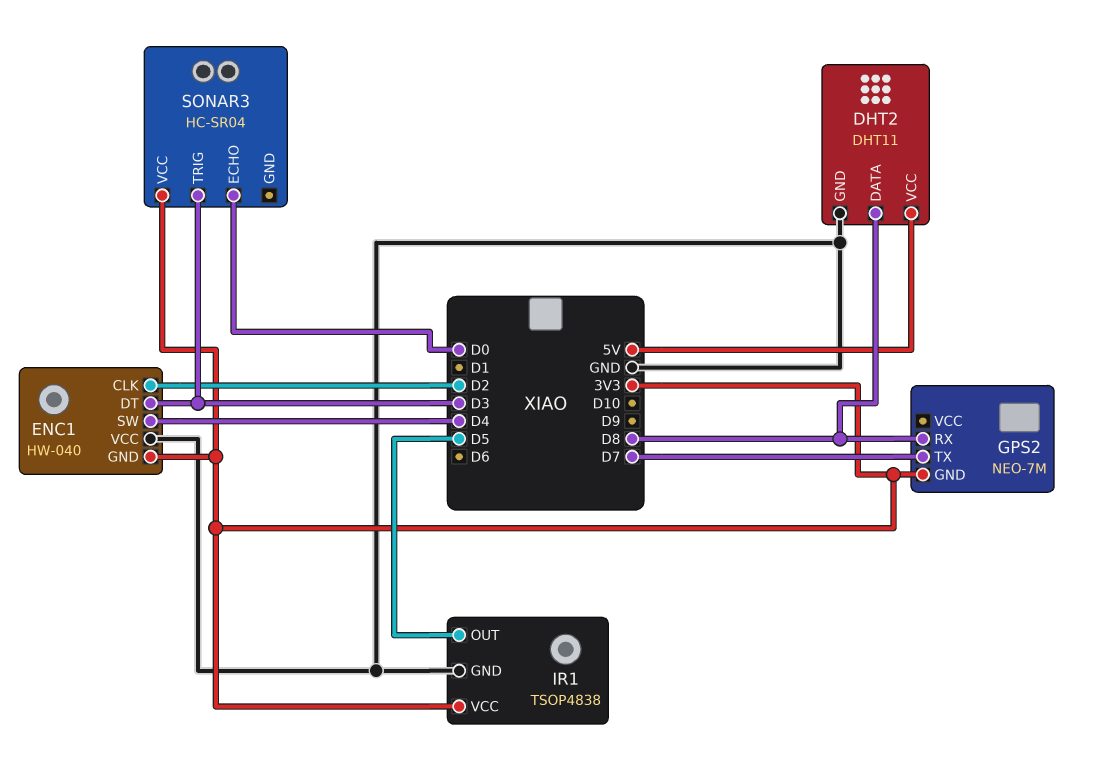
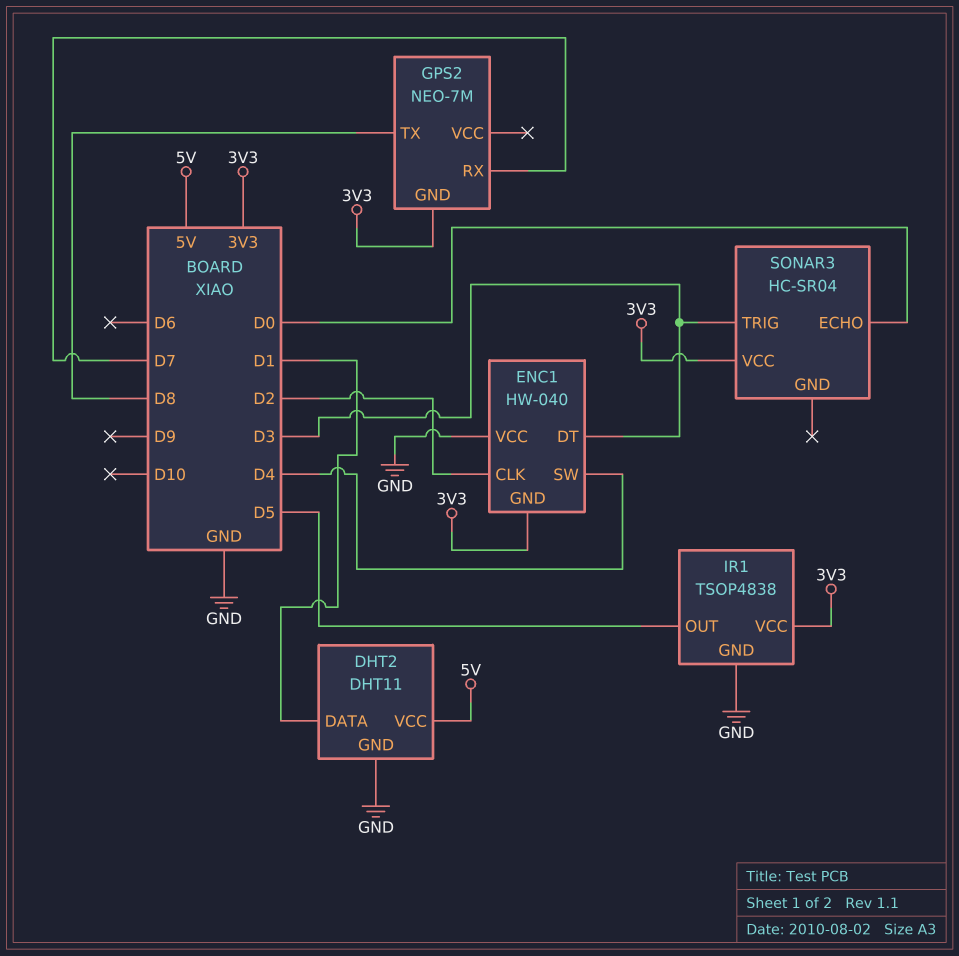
DHT2 pin DATA: D8 -> D1
GPS2 pin RX: D8 -> D7
GPS2 pin TX: D7 -> D8

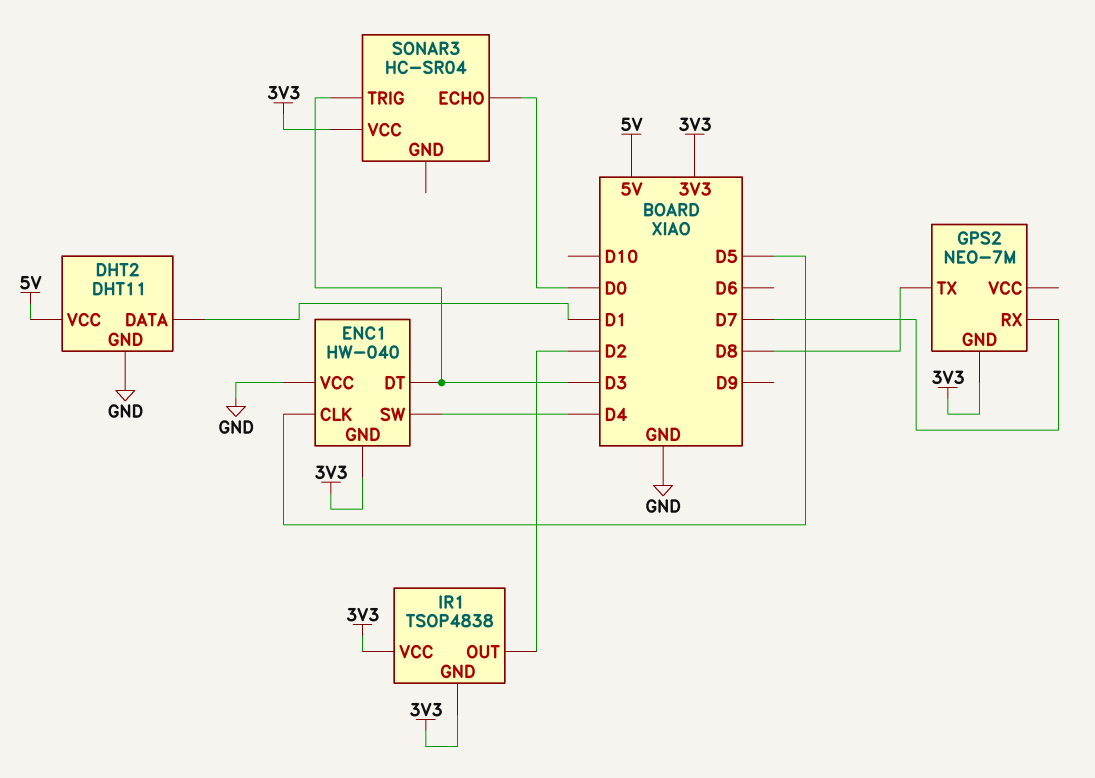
ENC1 pin CLK: D2 -> D5
IR1 pin GND: GND -> 3V3
IR1 pin OUT: D5 -> D2

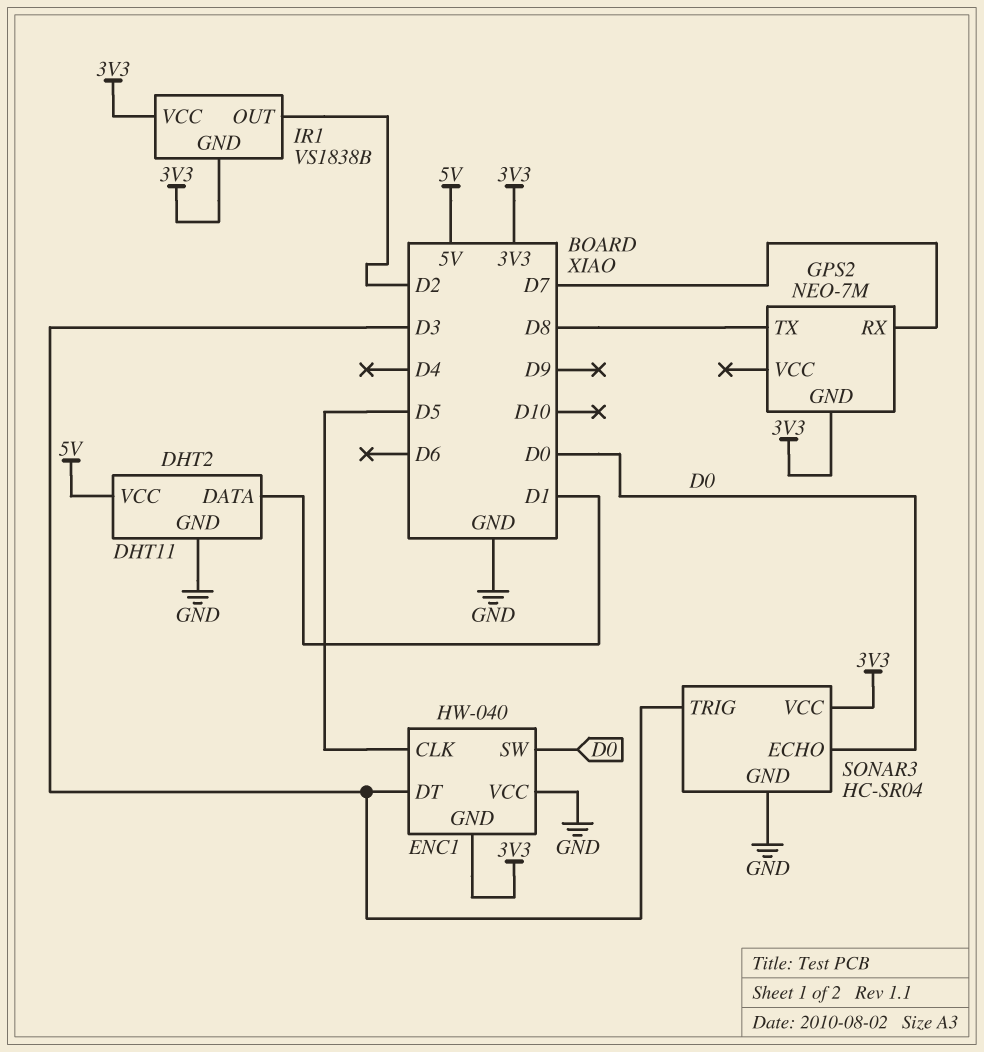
ENC1 pin SW: D4 -> D0
IR1: TSOP4838 -> VS1838B
SONAR3 pin GND: none -> GND

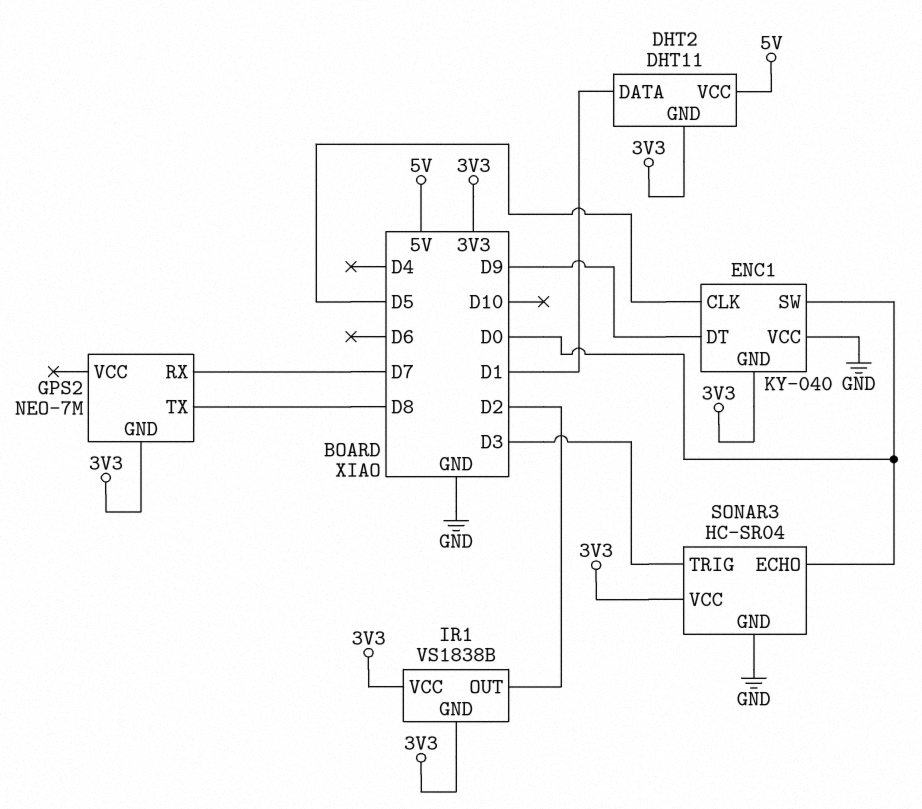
DHT2 pin GND: GND -> 3V3
ENC1: HW-040 -> KY-040
ENC1 pin DT: D3 -> D9

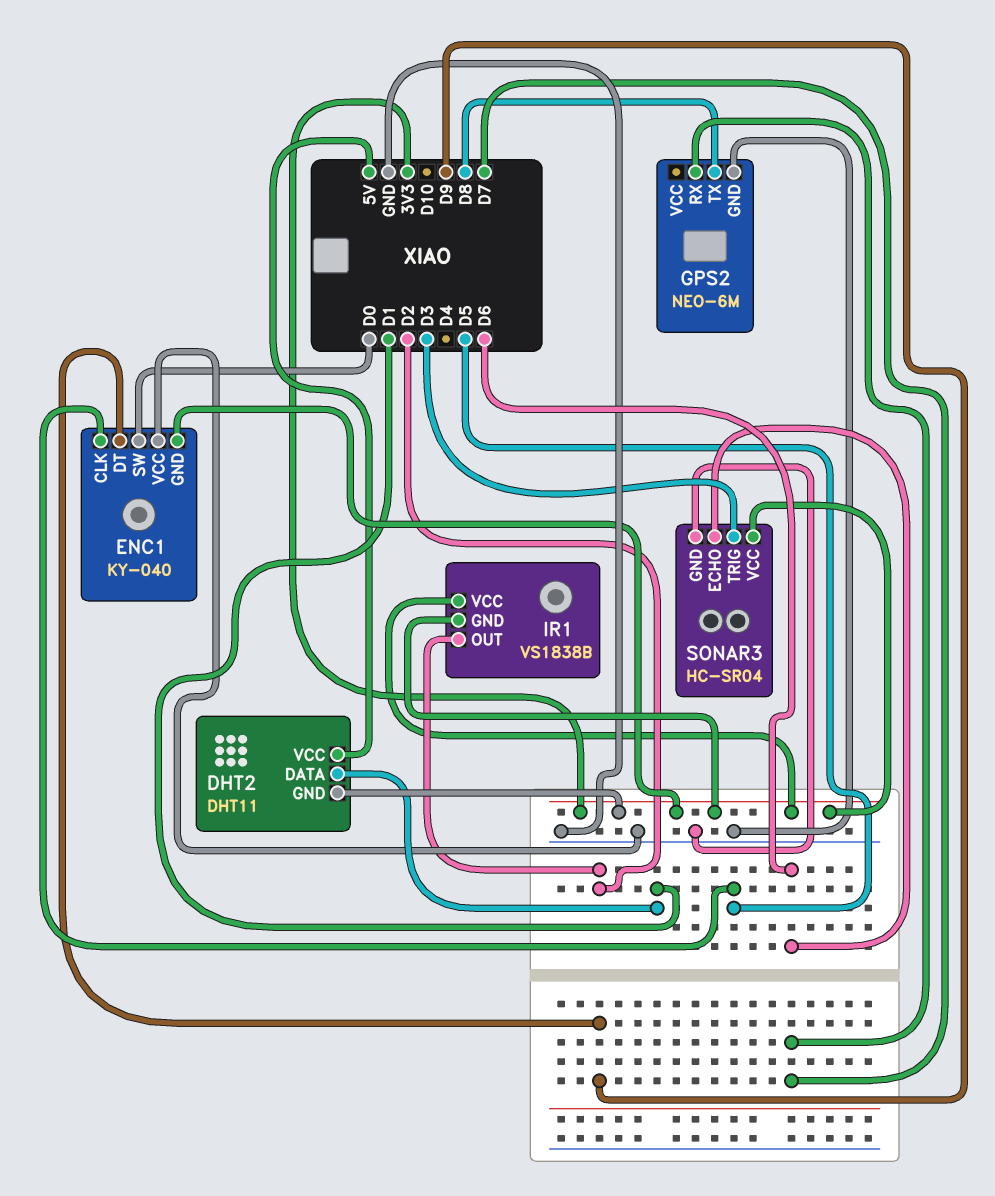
GPS2: NEO-7M -> NEO-6M
GPS2 pin GND: 3V3 -> GND
SONAR3 pin ECHO: D0 -> D6

